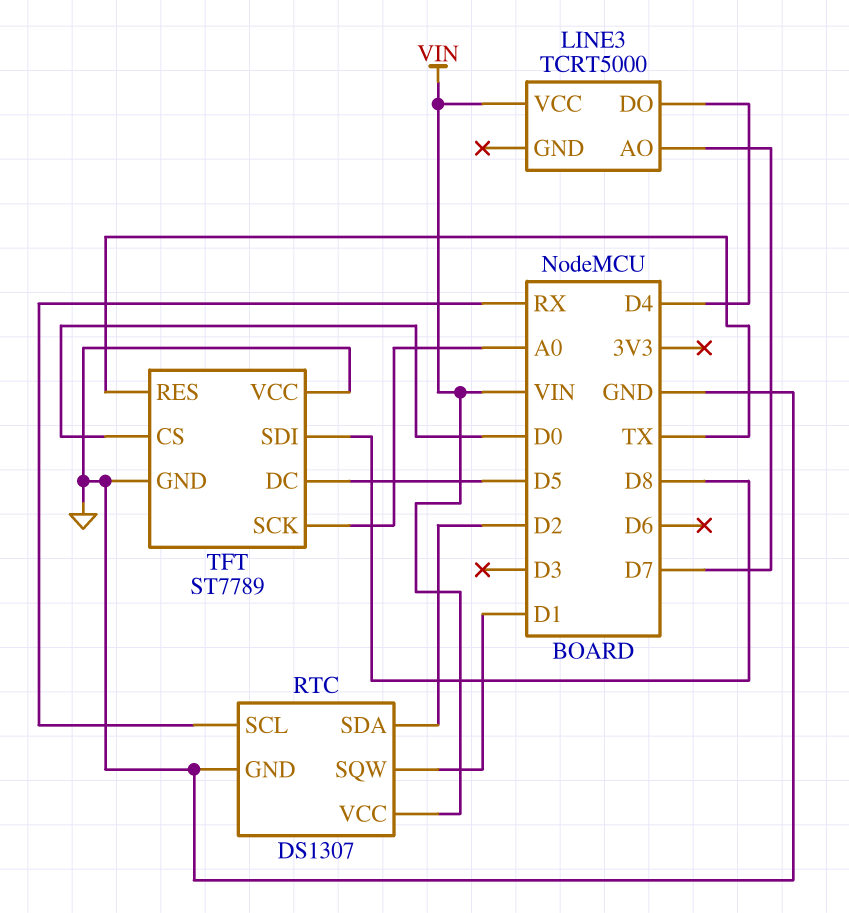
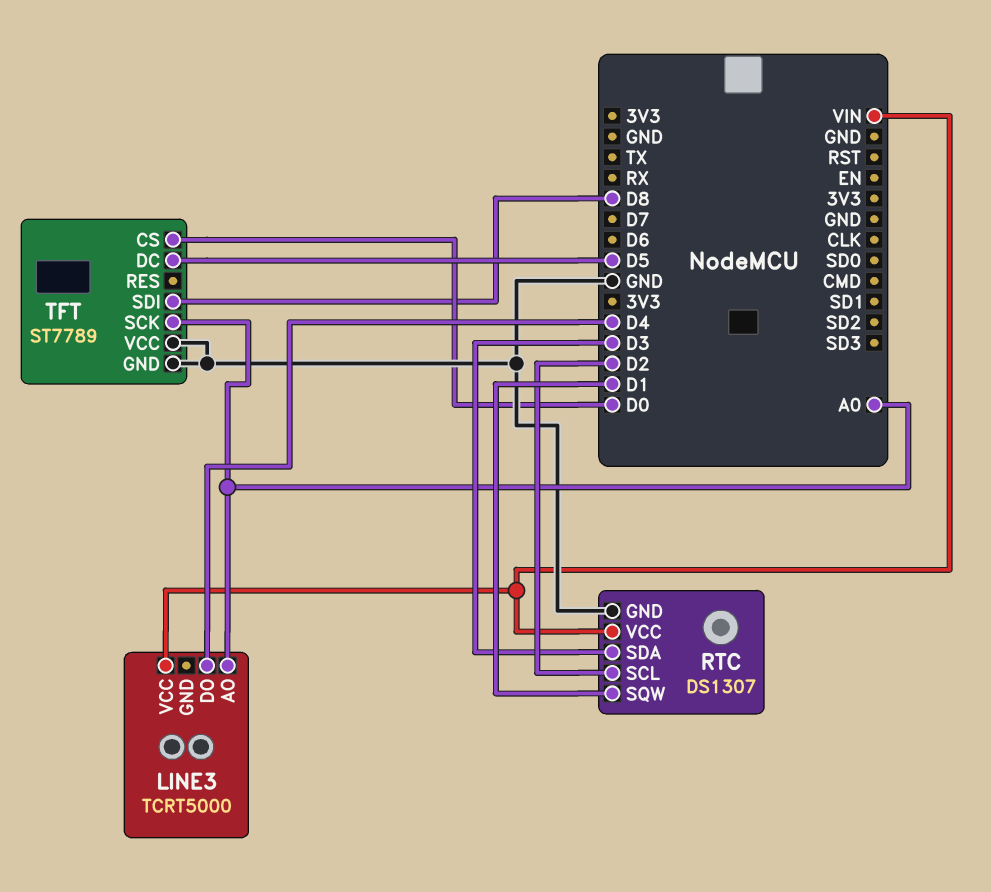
LINE3 pin AO: D7 -> A0
RTC pin SCL: RX -> D2
RTC pin SDA: D2 -> D3
TFT pin RES: TX -> none

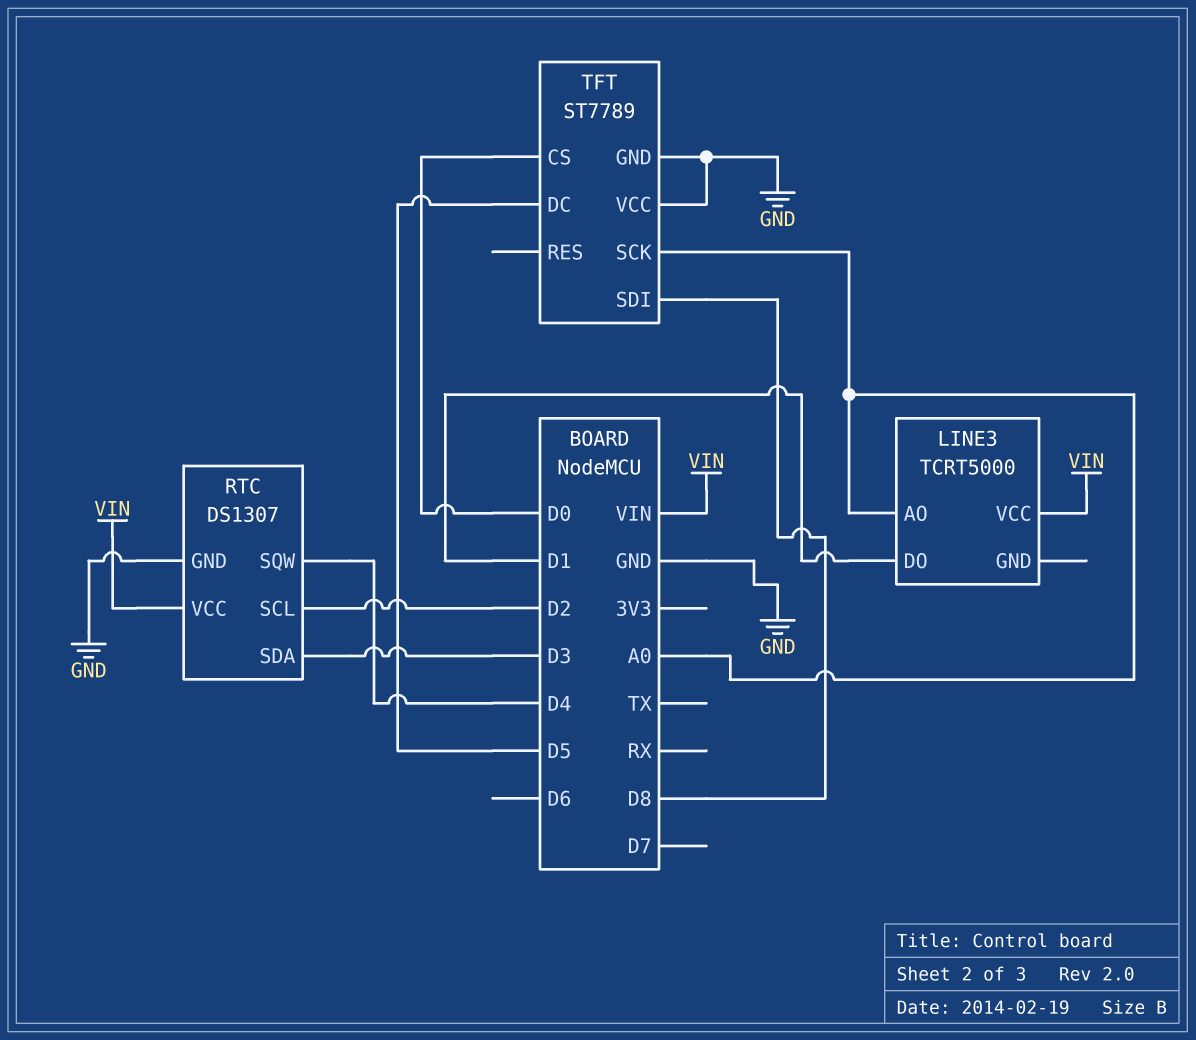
LINE3 pin DO: D4 -> D1
RTC pin SQW: D1 -> D4

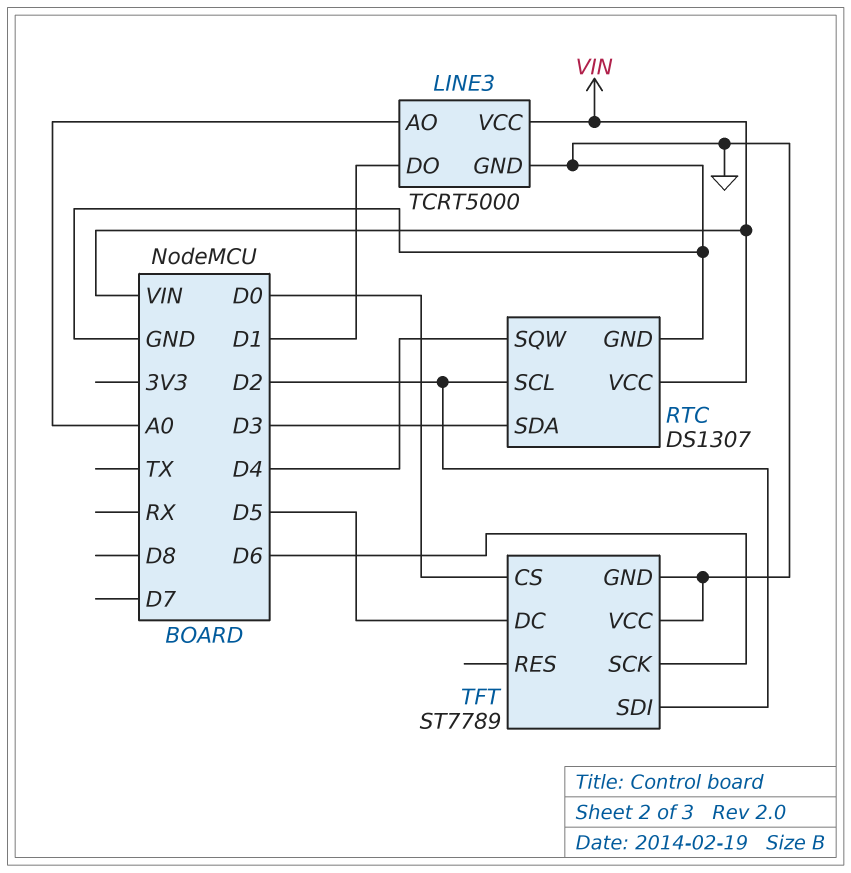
LINE3 pin GND: none -> GND
TFT pin SCK: A0 -> D6
TFT pin SDI: D8 -> D2

